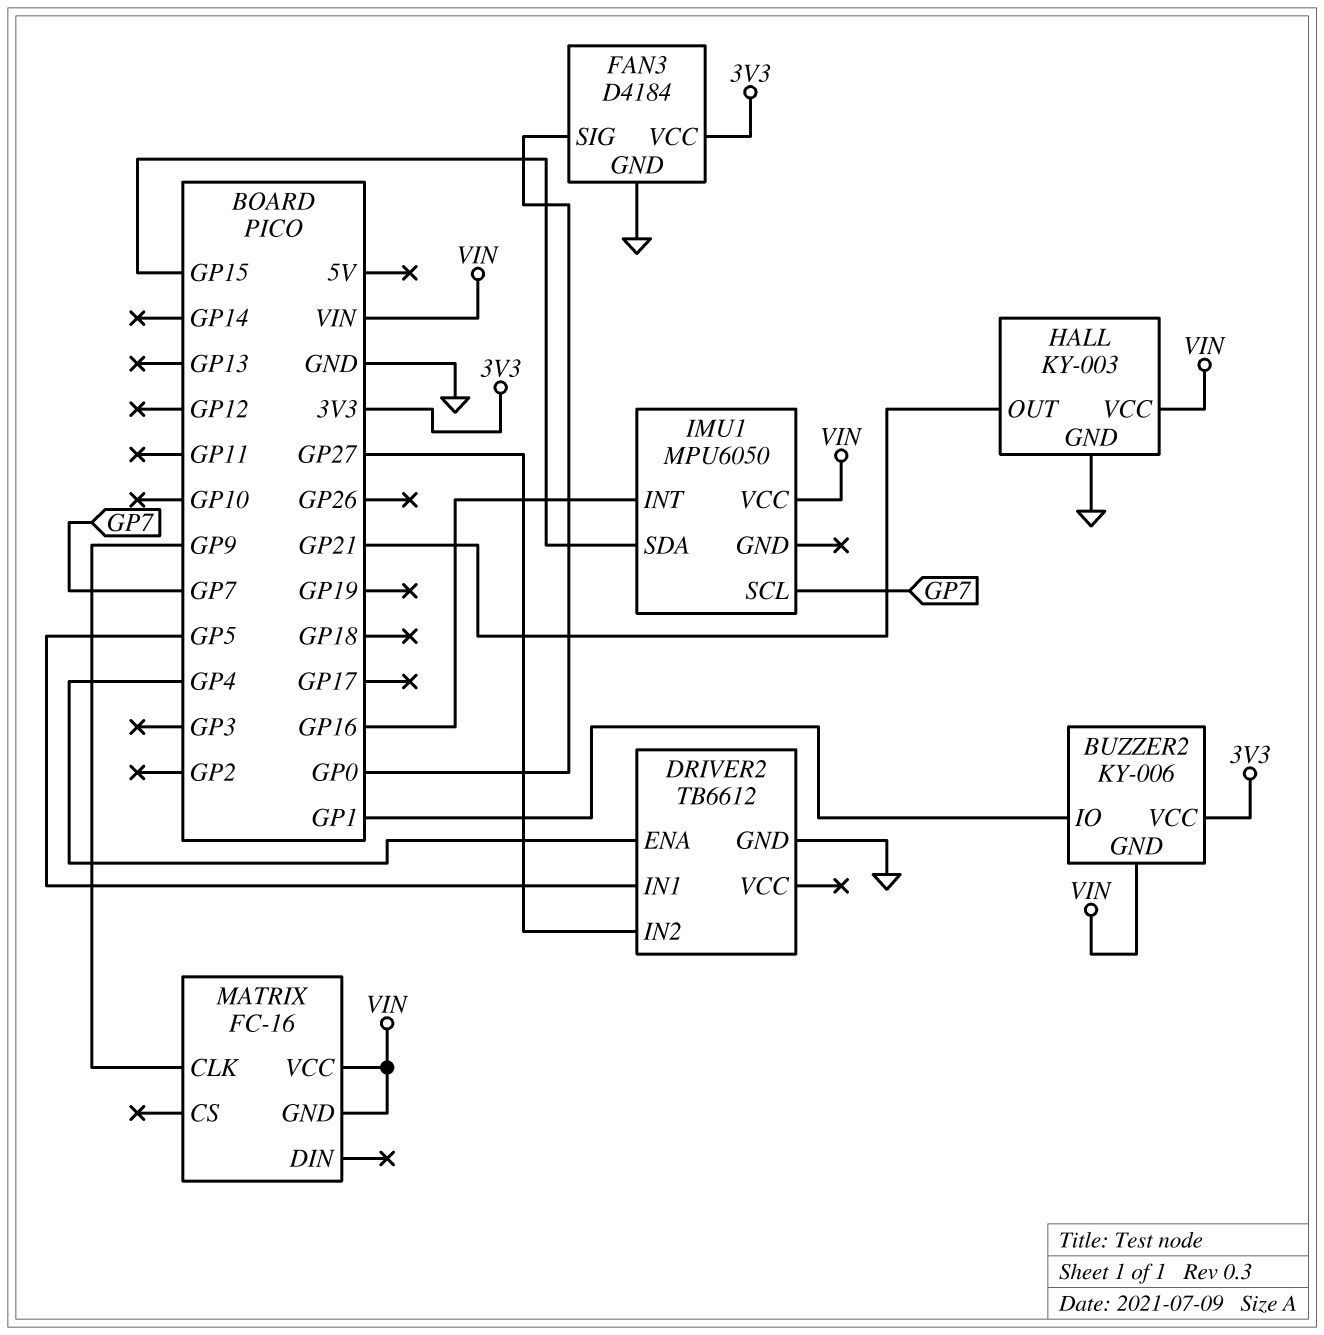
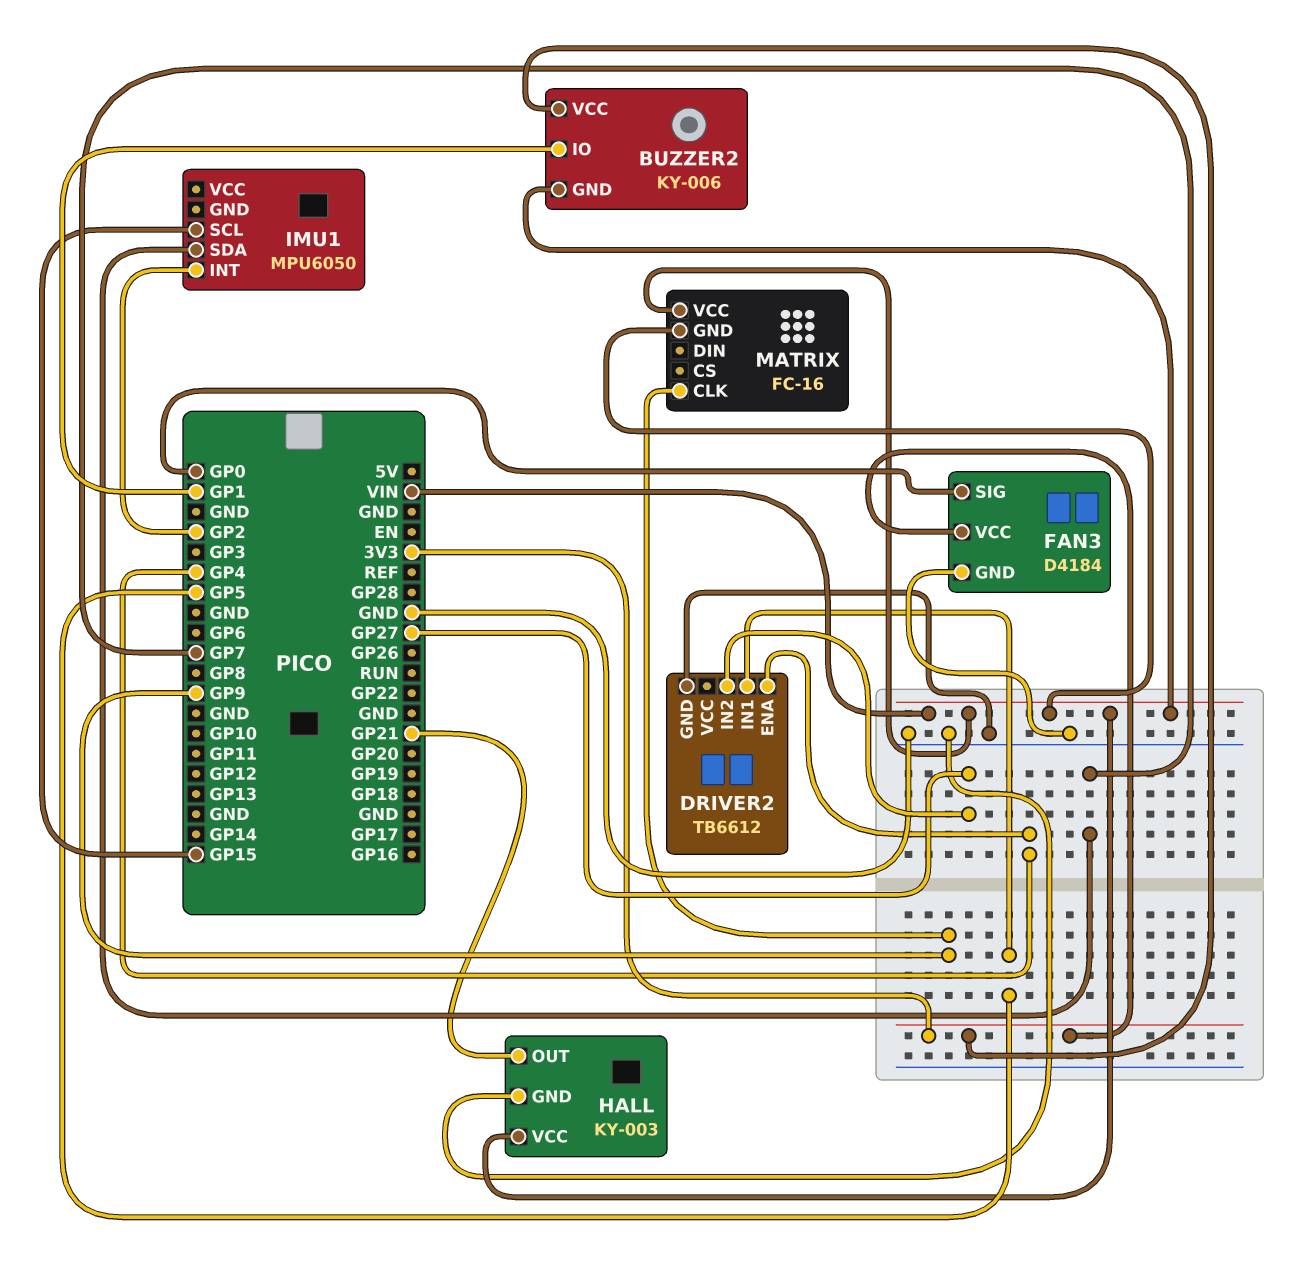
IMU1 pin INT: GP16 -> GP2
IMU1 pin SCL: GP7 -> GP15
IMU1 pin SDA: GP15 -> GP7
IMU1 pin VCC: VIN -> none

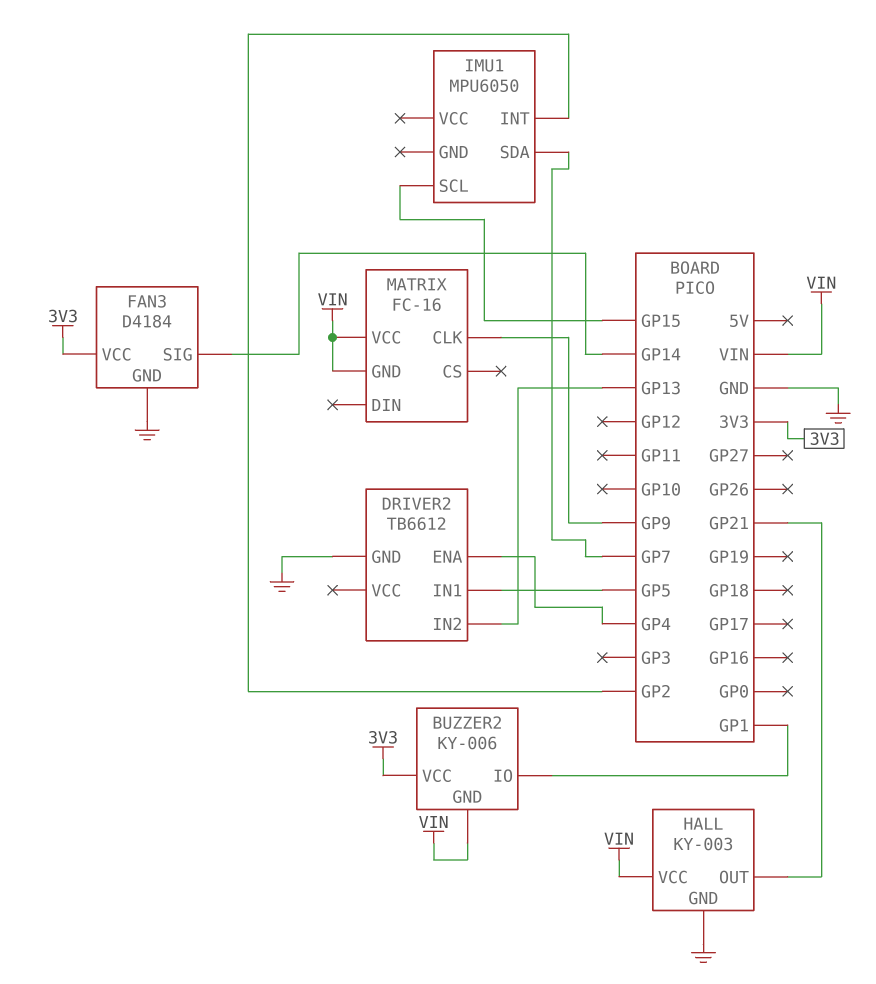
DRIVER2 pin IN2: GP27 -> GP13
FAN3 pin SIG: GP0 -> GP14

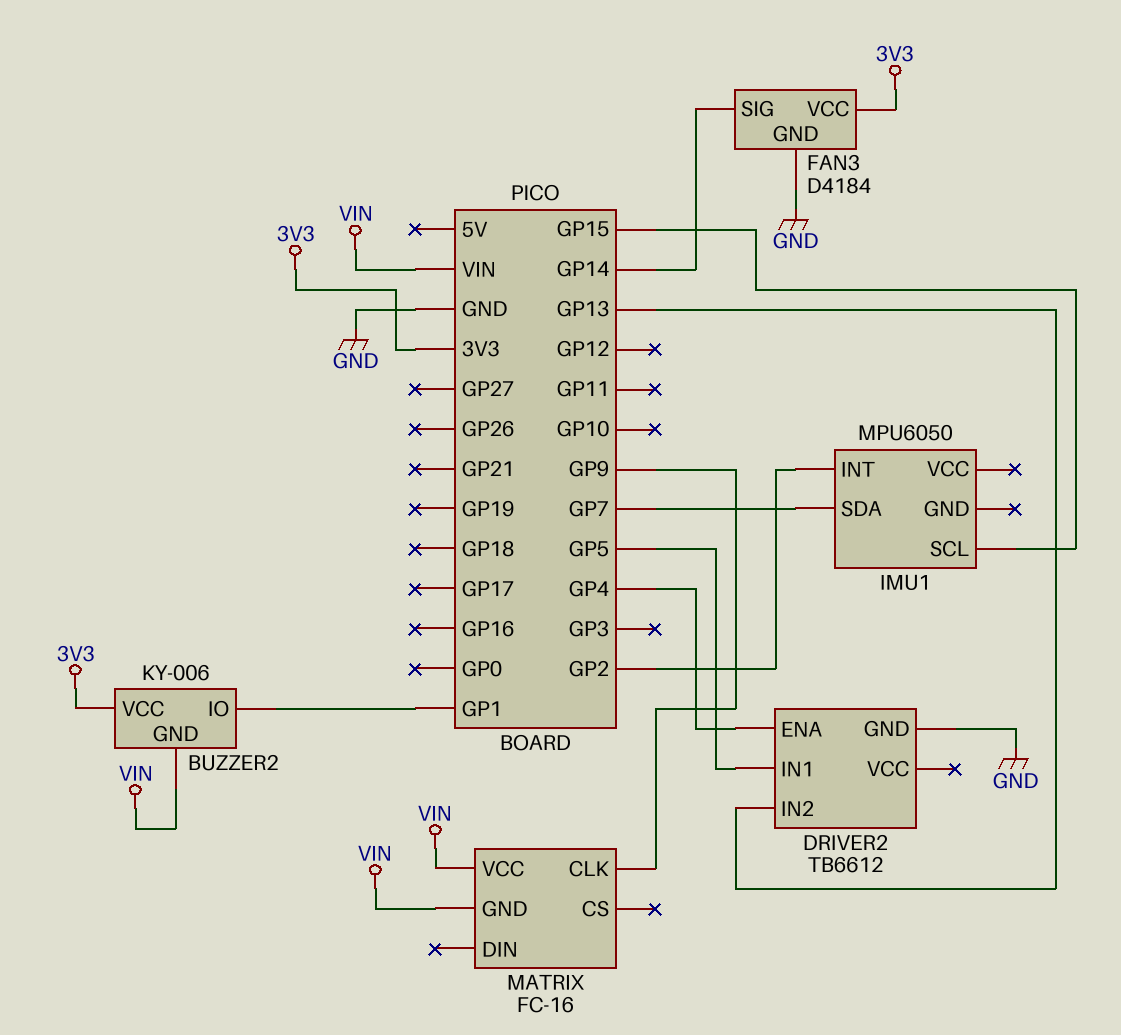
HALL: KY-003 -> none
HALL pin GND: GND -> none
HALL pin OUT: GP21 -> none
HALL pin VCC: VIN -> none

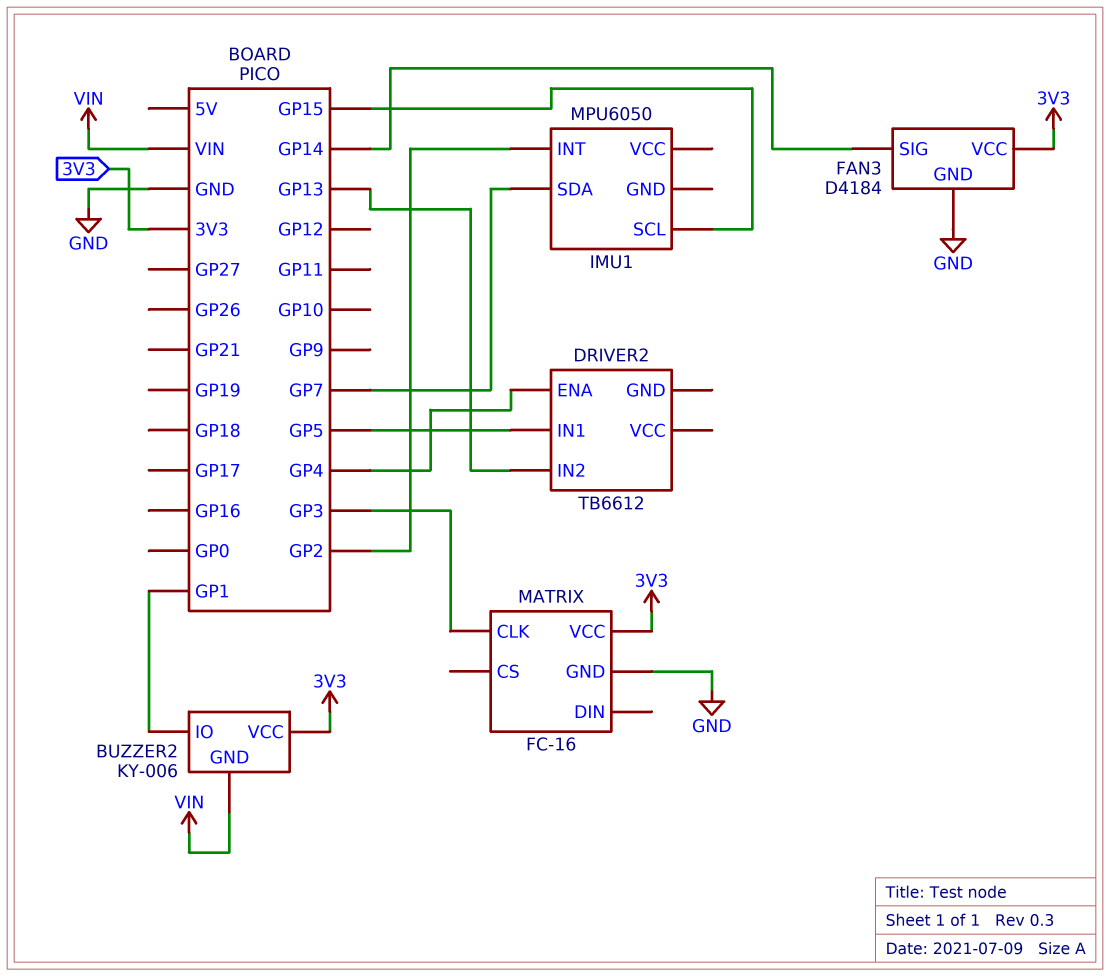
DRIVER2 pin GND: GND -> none
MATRIX pin CLK: GP9 -> GP3
MATRIX pin GND: VIN -> GND
MATRIX pin VCC: VIN -> 3V3

